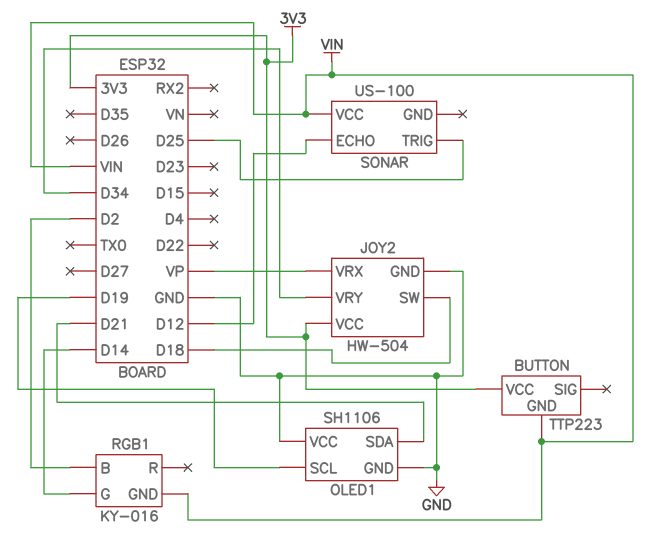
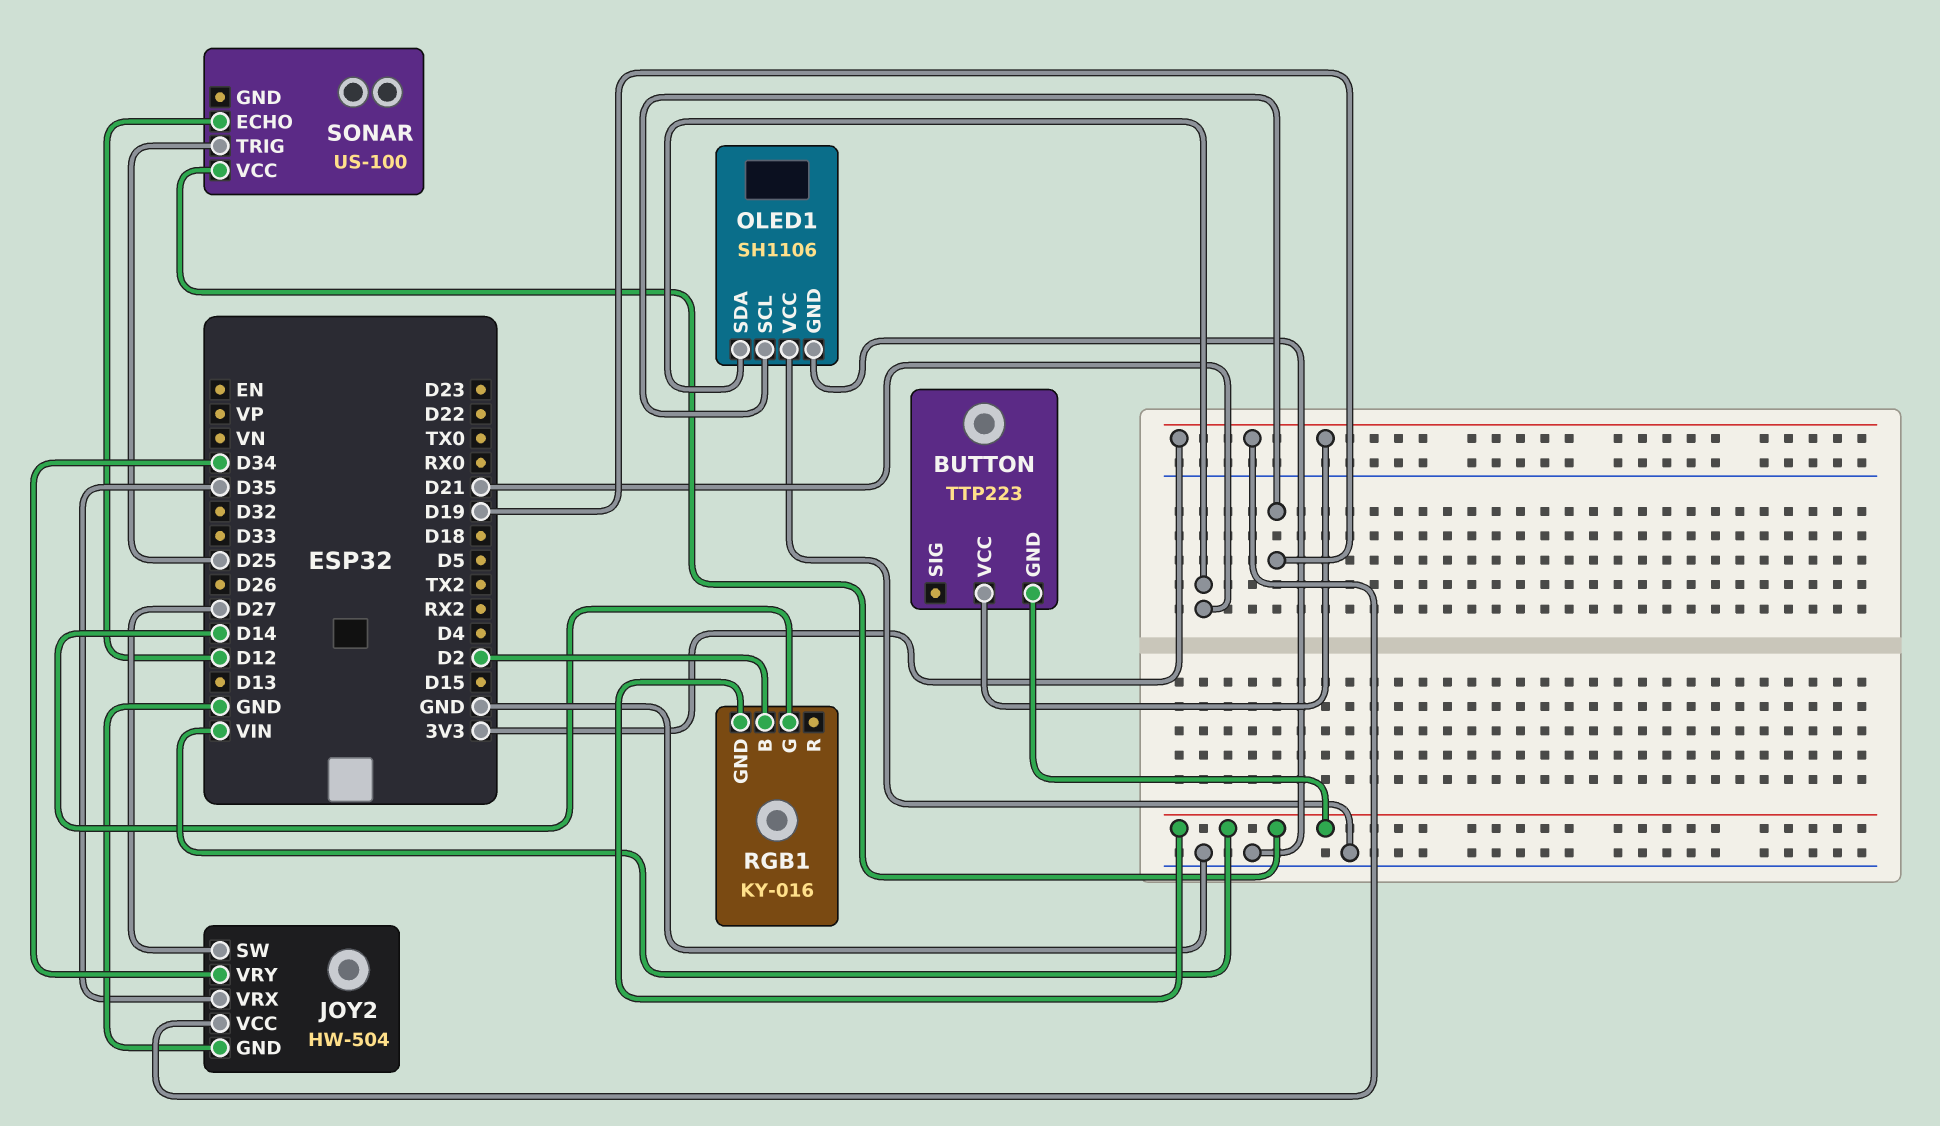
JOY2 pin SW: D18 -> D27
JOY2 pin VRX: VP -> D35

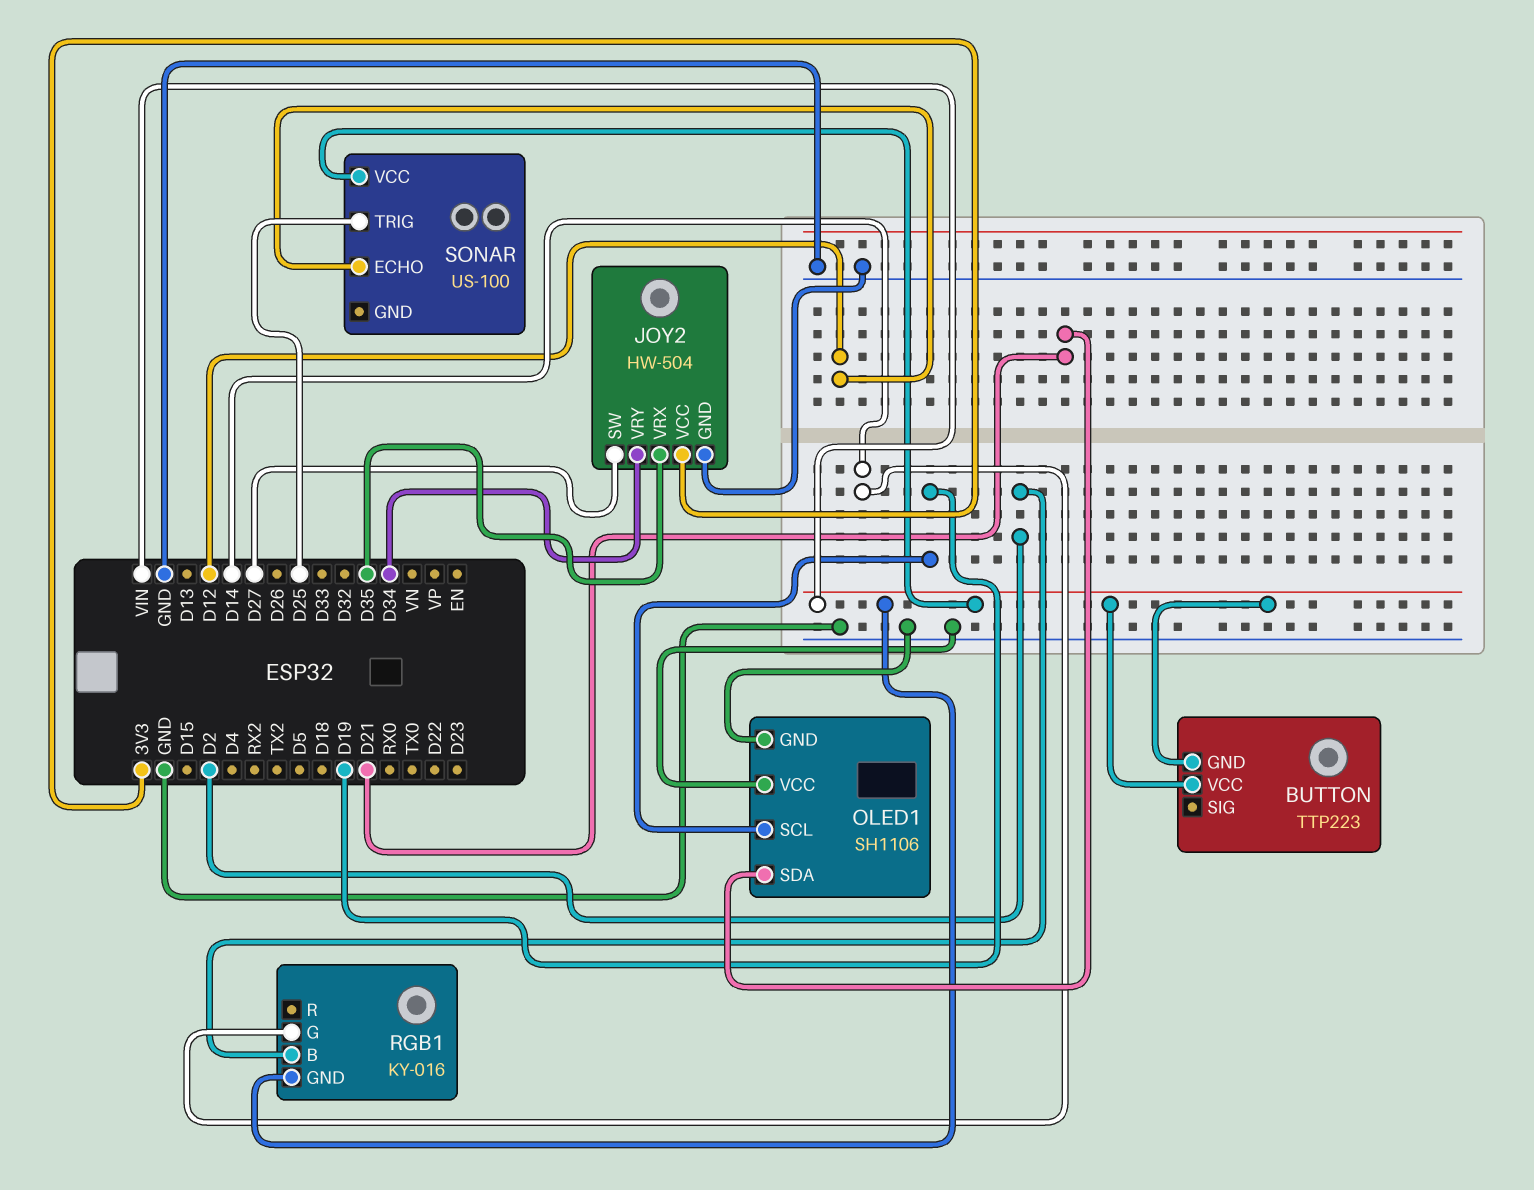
BUTTON pin VCC: 3V3 -> VIN

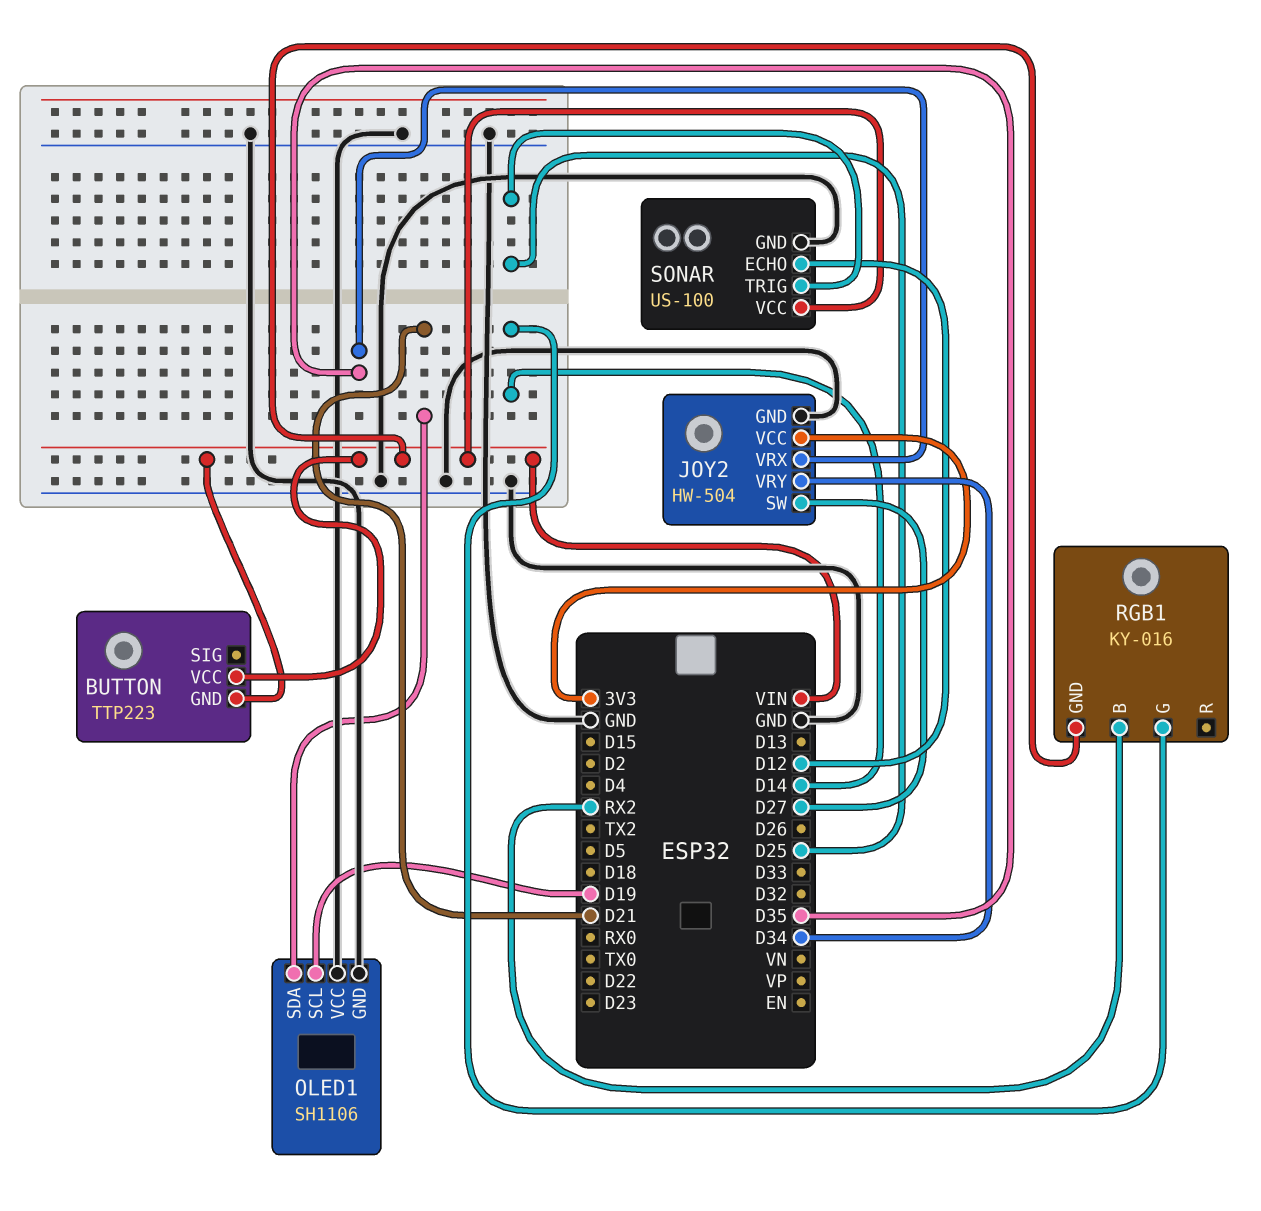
RGB1 pin B: D2 -> RX2
SONAR pin GND: none -> GND

